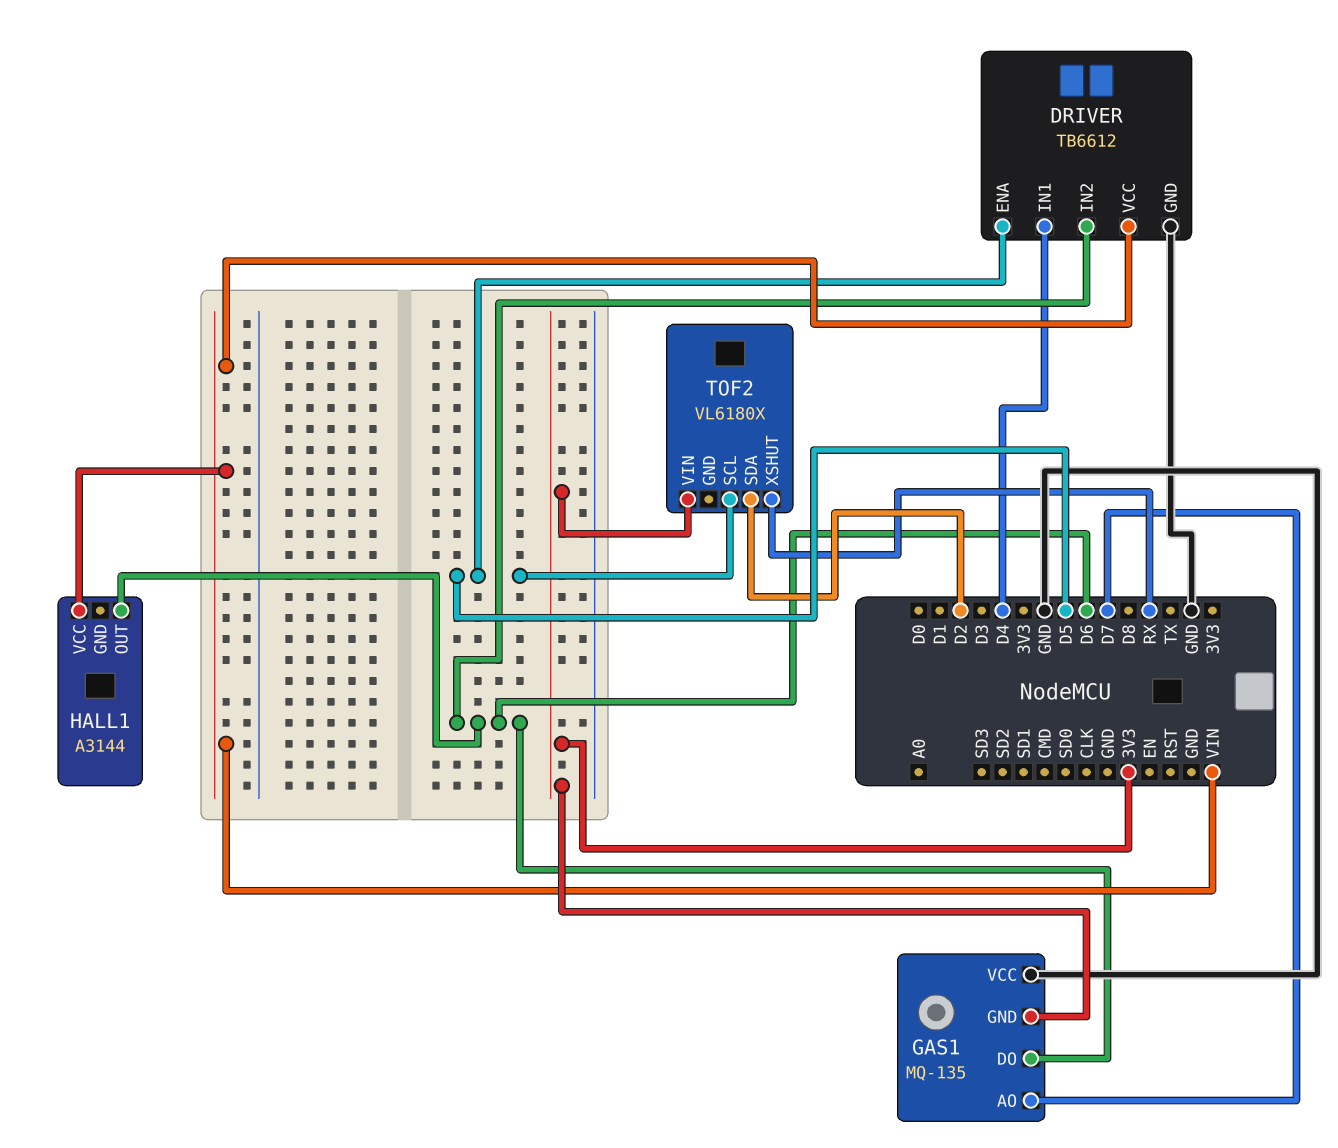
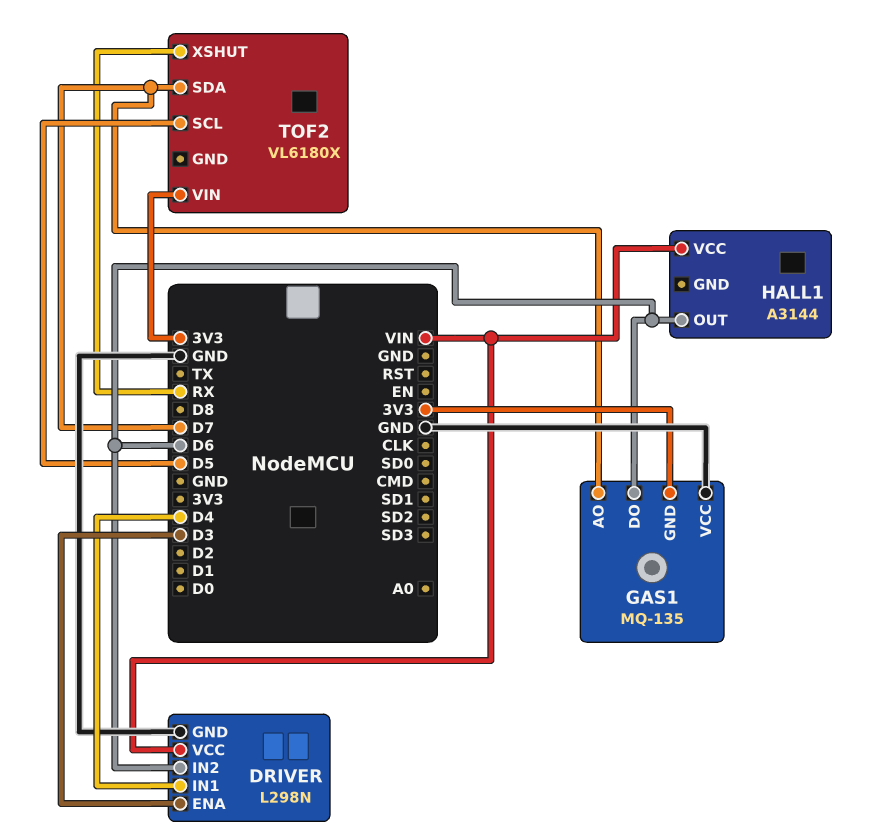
DRIVER: TB6612 -> L298N
DRIVER pin ENA: D5 -> D3
TOF2 pin SDA: D2 -> D7

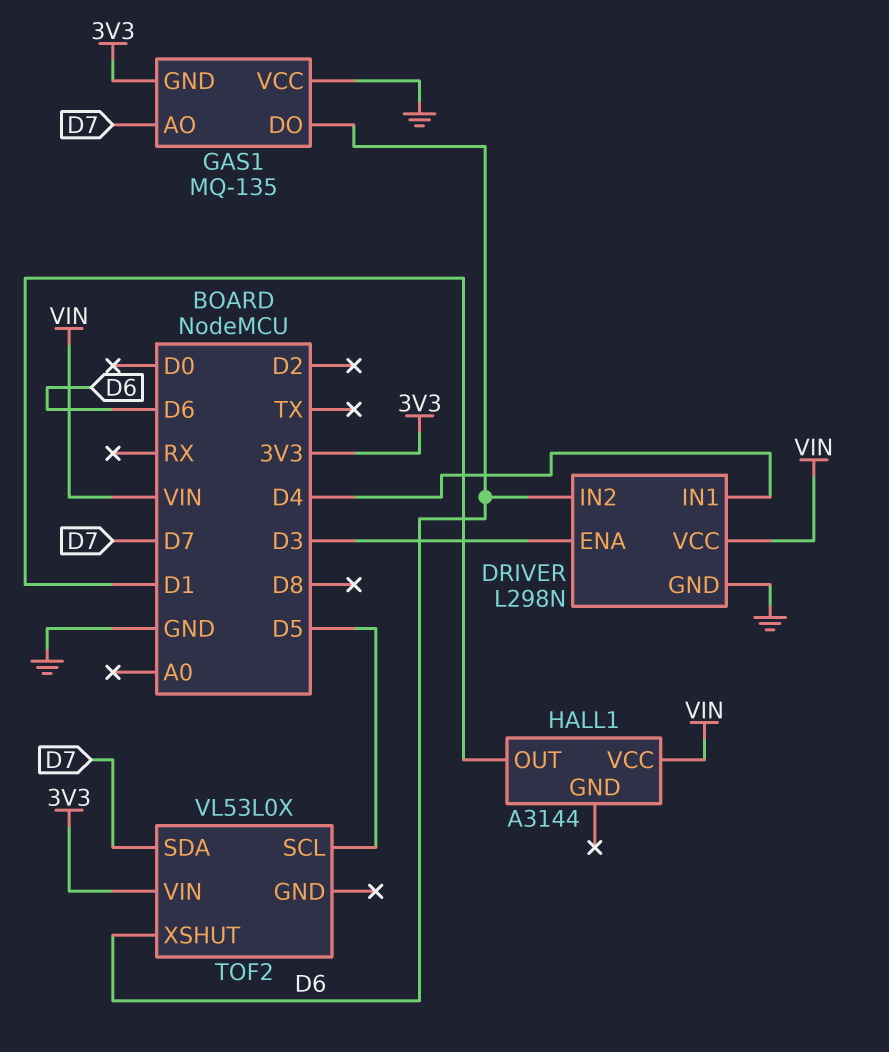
HALL1 pin OUT: D6 -> D1
TOF2: VL6180X -> VL53L0X
TOF2 pin XSHUT: RX -> D6

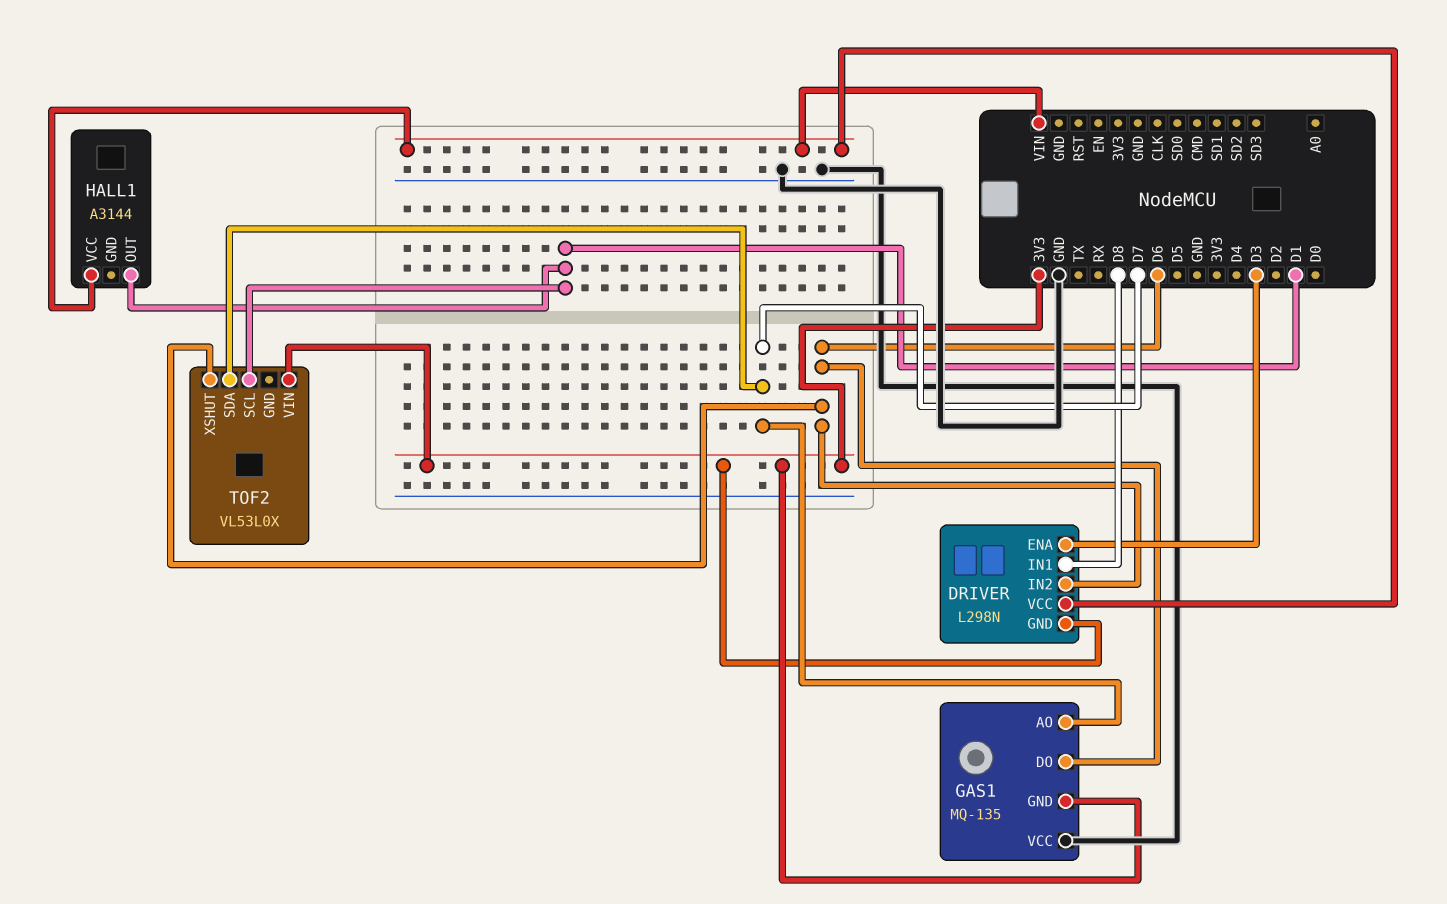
DRIVER pin GND: GND -> 3V3
DRIVER pin IN1: D4 -> D8
TOF2 pin SCL: D5 -> D1

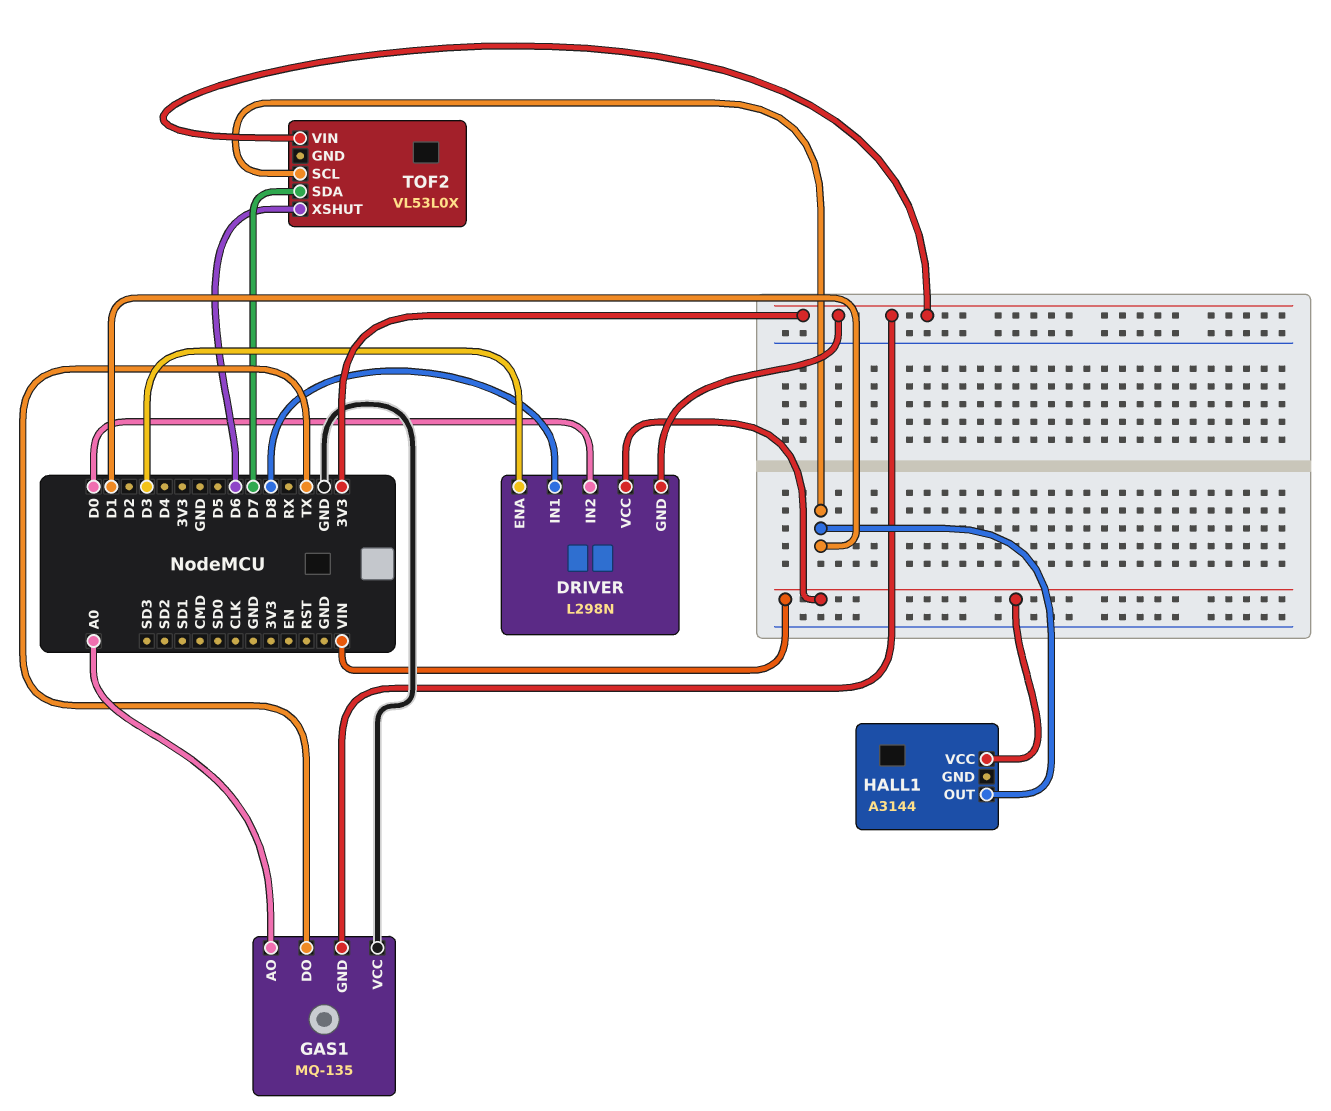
DRIVER pin IN2: D6 -> D0
GAS1 pin AO: D7 -> A0
GAS1 pin DO: D6 -> TX

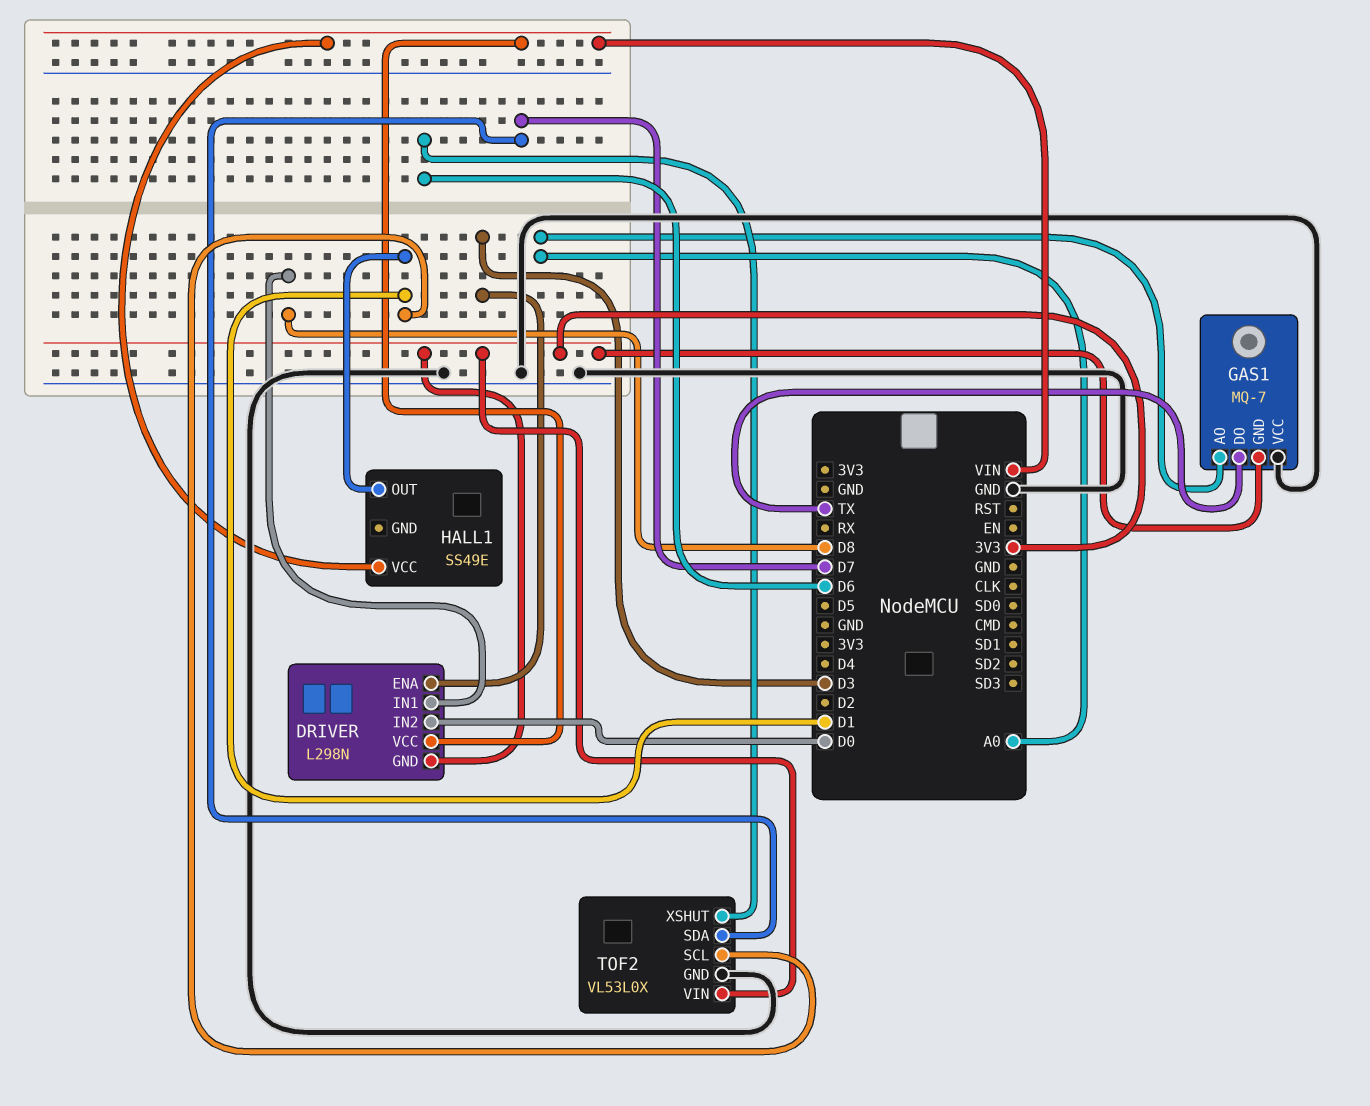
GAS1: MQ-135 -> MQ-7
HALL1: A3144 -> SS49E
TOF2 pin GND: none -> GND

